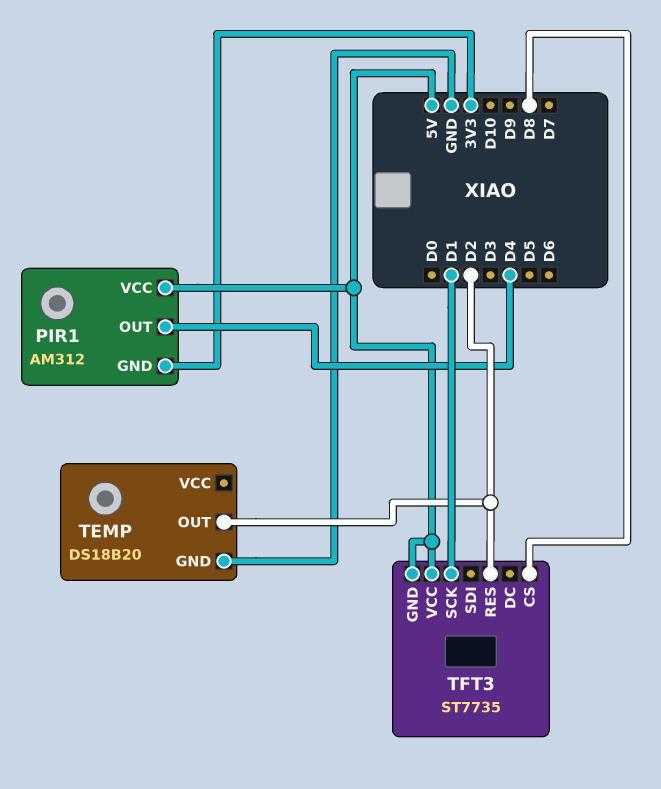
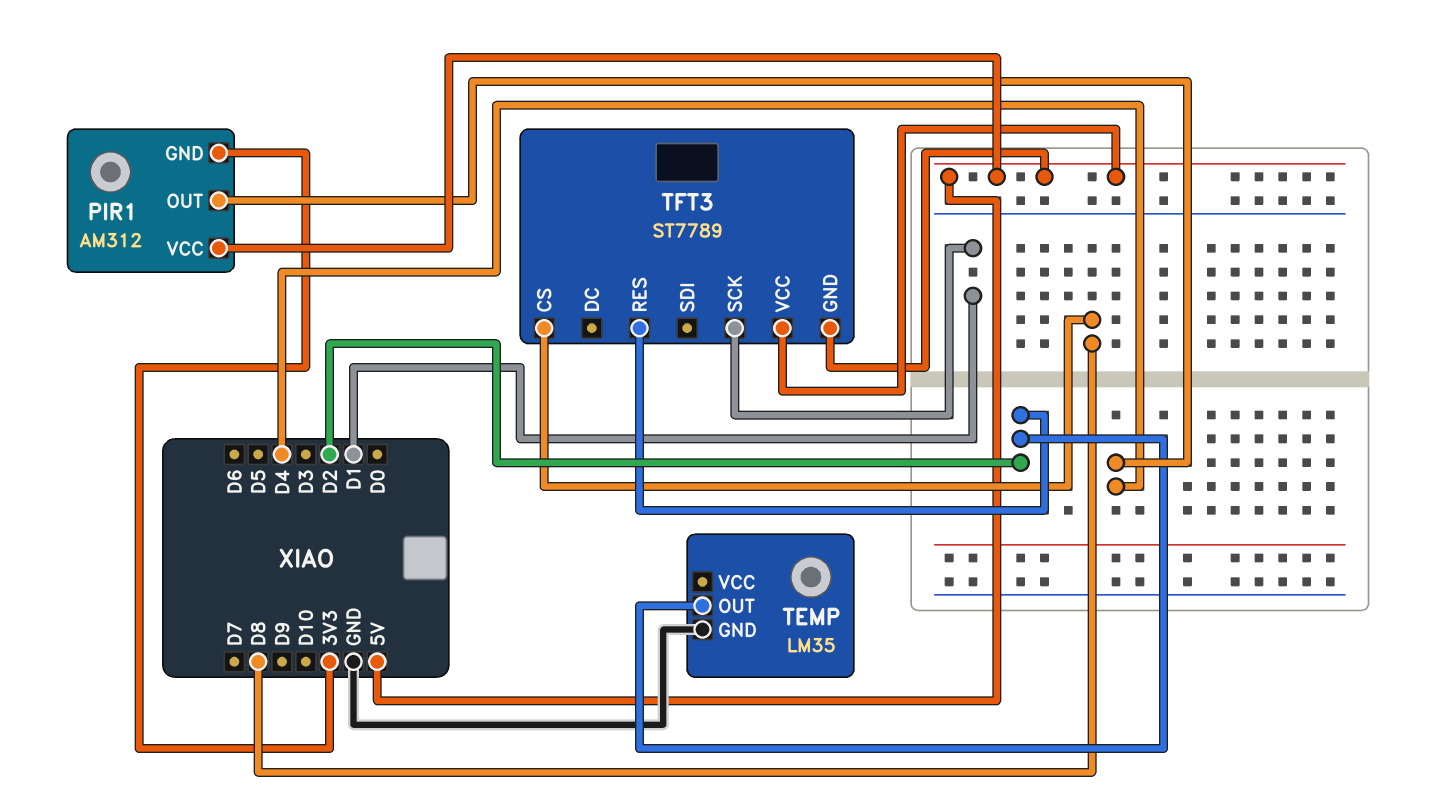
TEMP: DS18B20 -> LM35
TFT3: ST7735 -> ST7789

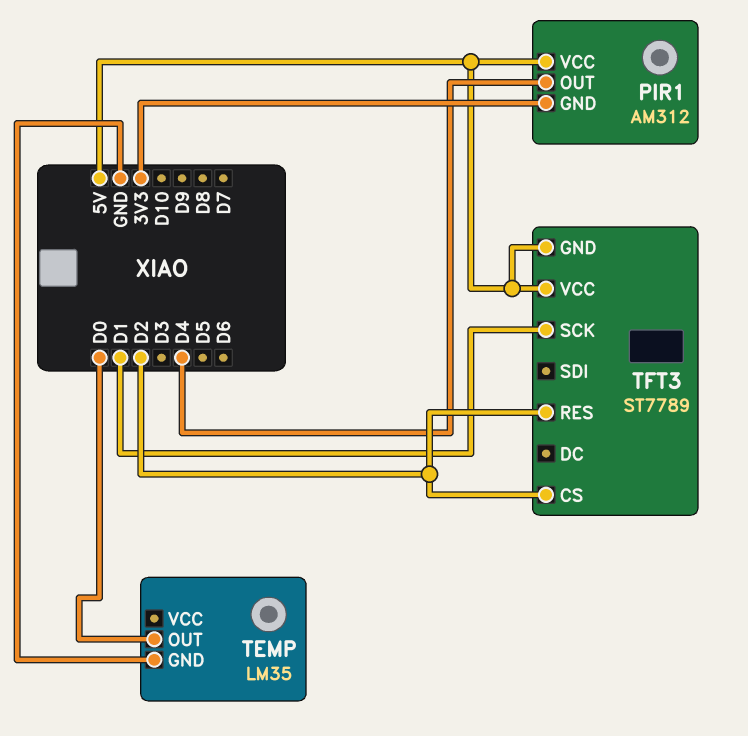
TEMP pin OUT: D2 -> D0
TFT3 pin CS: D8 -> D2

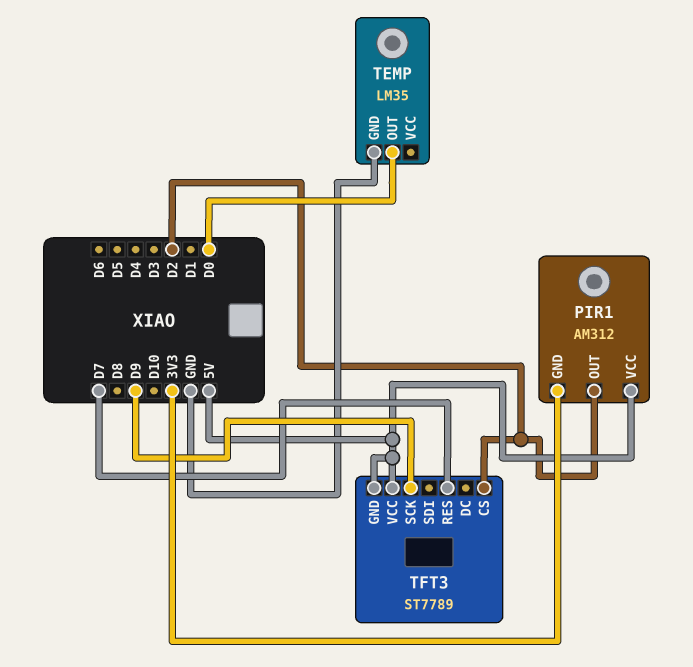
PIR1 pin OUT: D4 -> D2
TFT3 pin RES: D2 -> D7
TFT3 pin SCK: D1 -> D9

